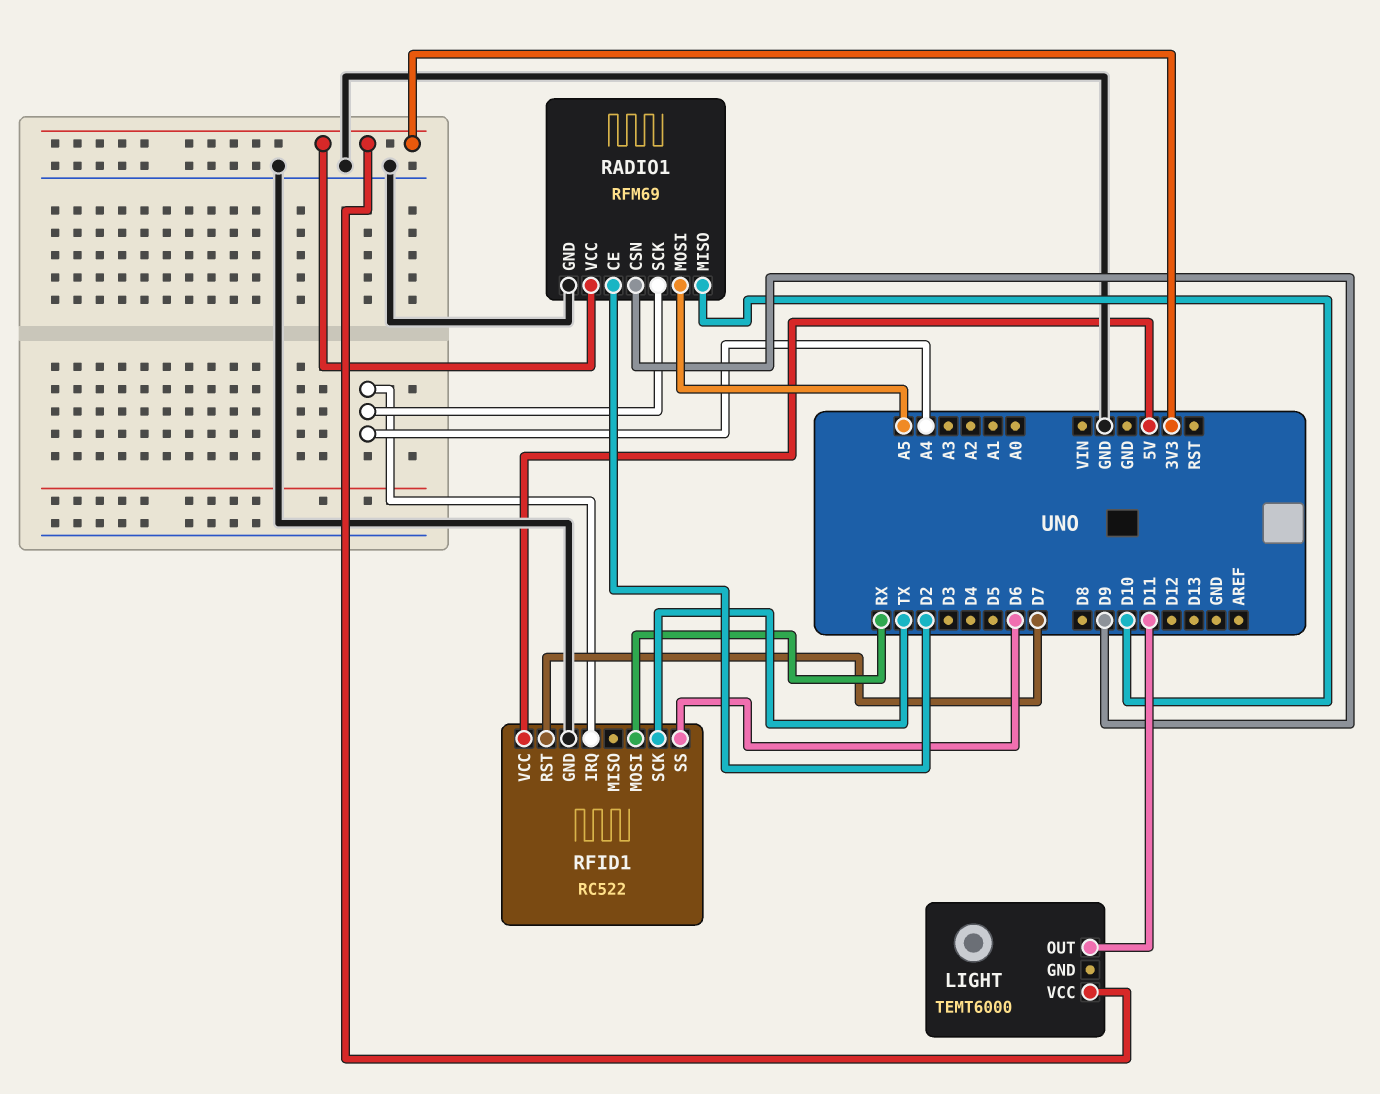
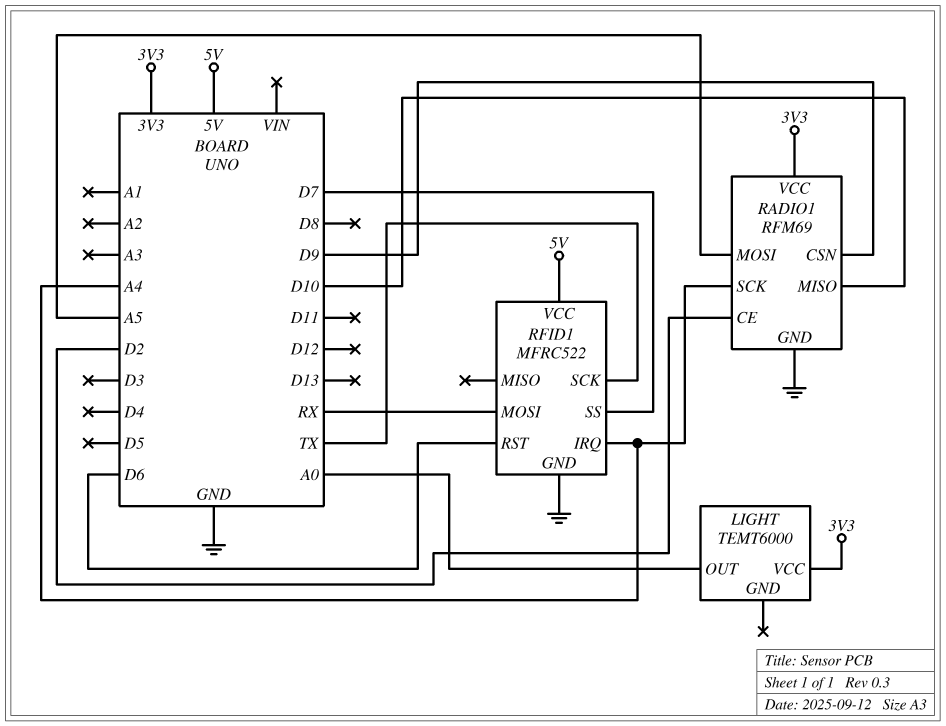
LIGHT pin OUT: D11 -> A0
RFID1: RC522 -> MFRC522
RFID1 pin RST: D7 -> D6
RFID1 pin SS: D6 -> D7

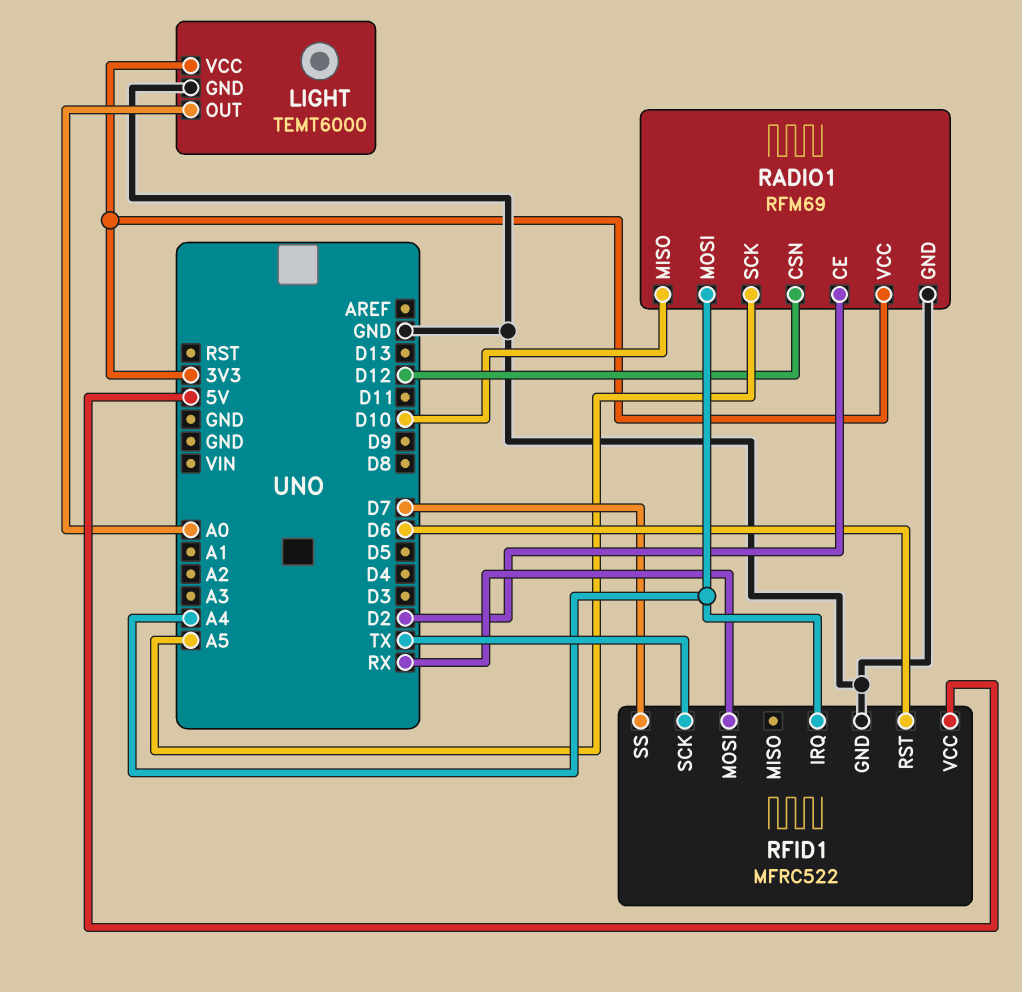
LIGHT pin GND: none -> GND
RADIO1 pin CSN: D9 -> D12
RADIO1 pin MOSI: A5 -> A4
RADIO1 pin SCK: A4 -> A5

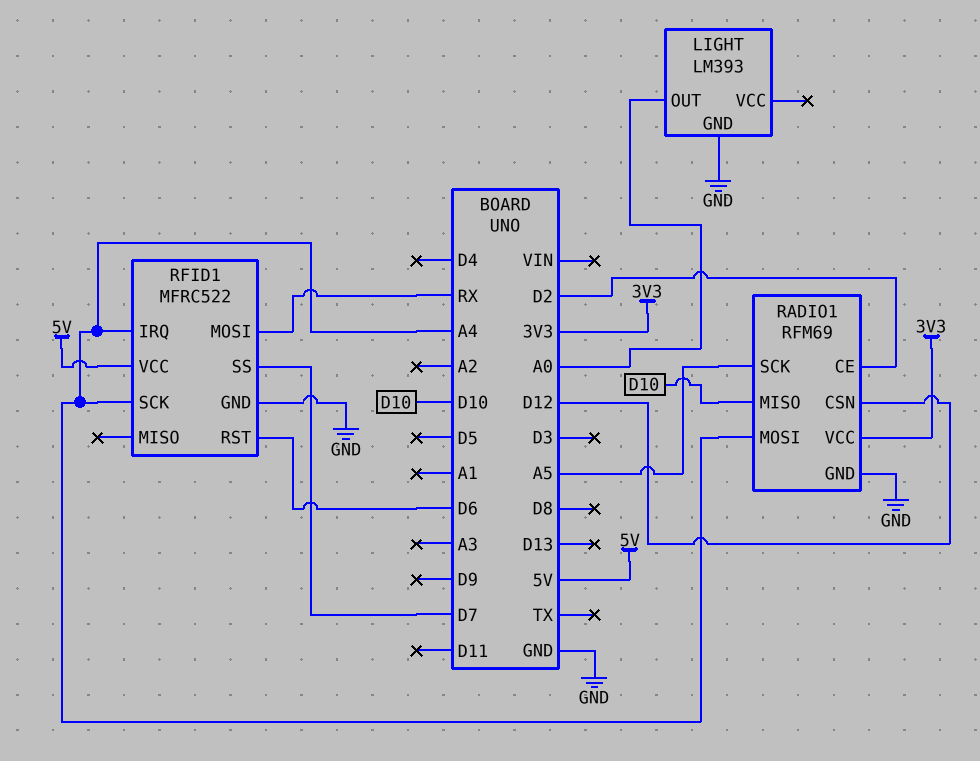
LIGHT: TEMT6000 -> LM393
LIGHT pin VCC: 3V3 -> none
RFID1 pin SCK: TX -> A4

